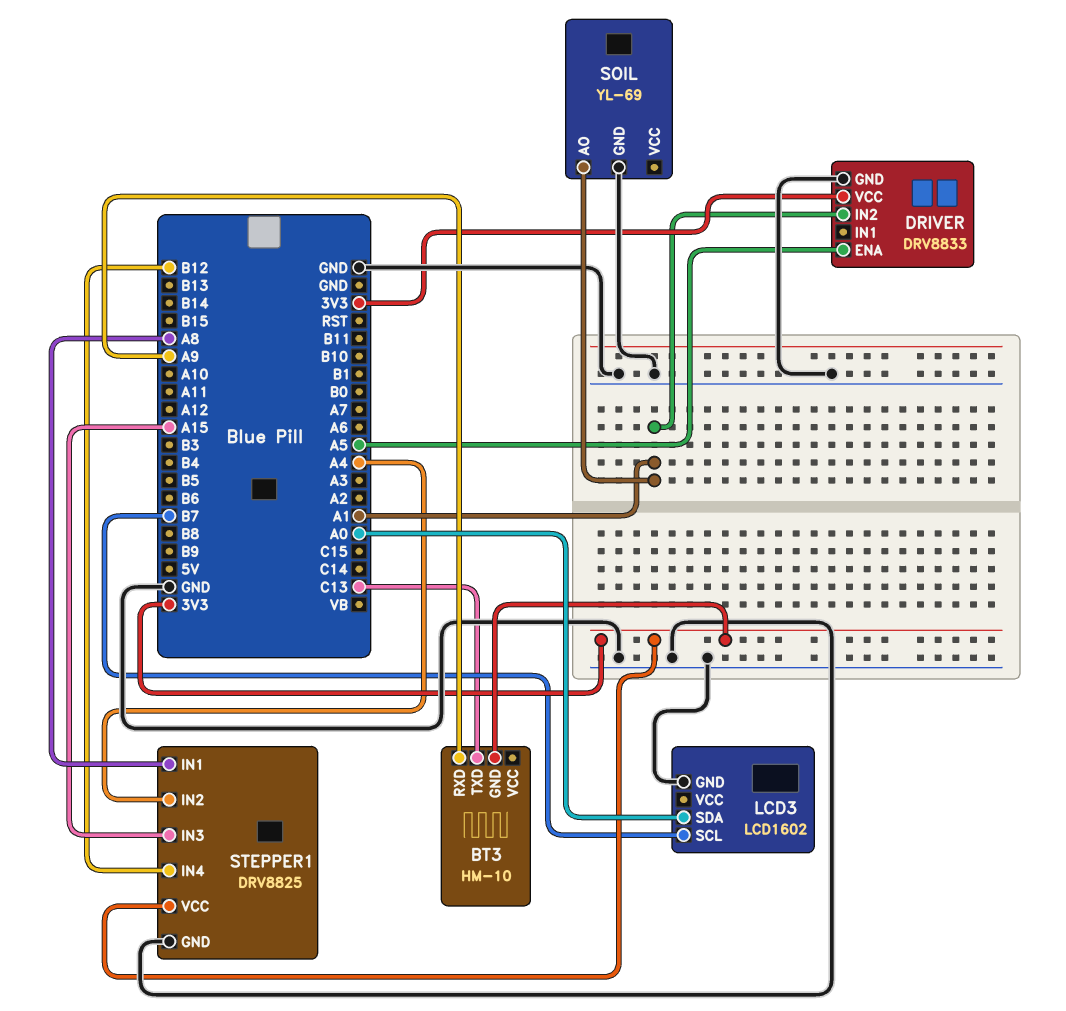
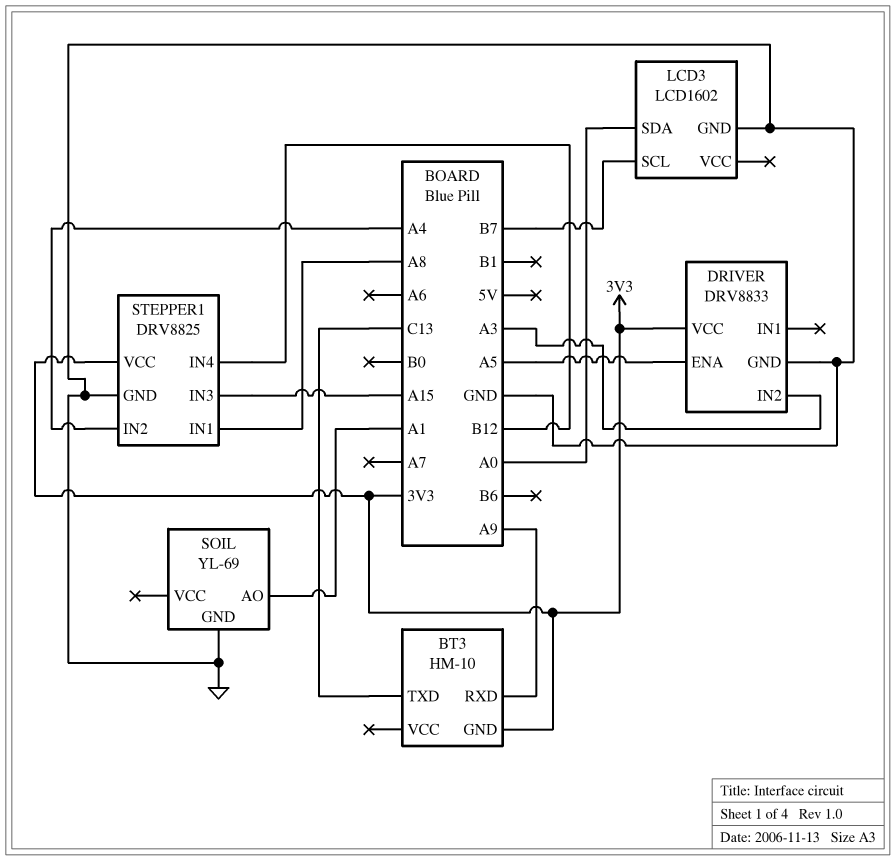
DRIVER pin IN2: A1 -> A3

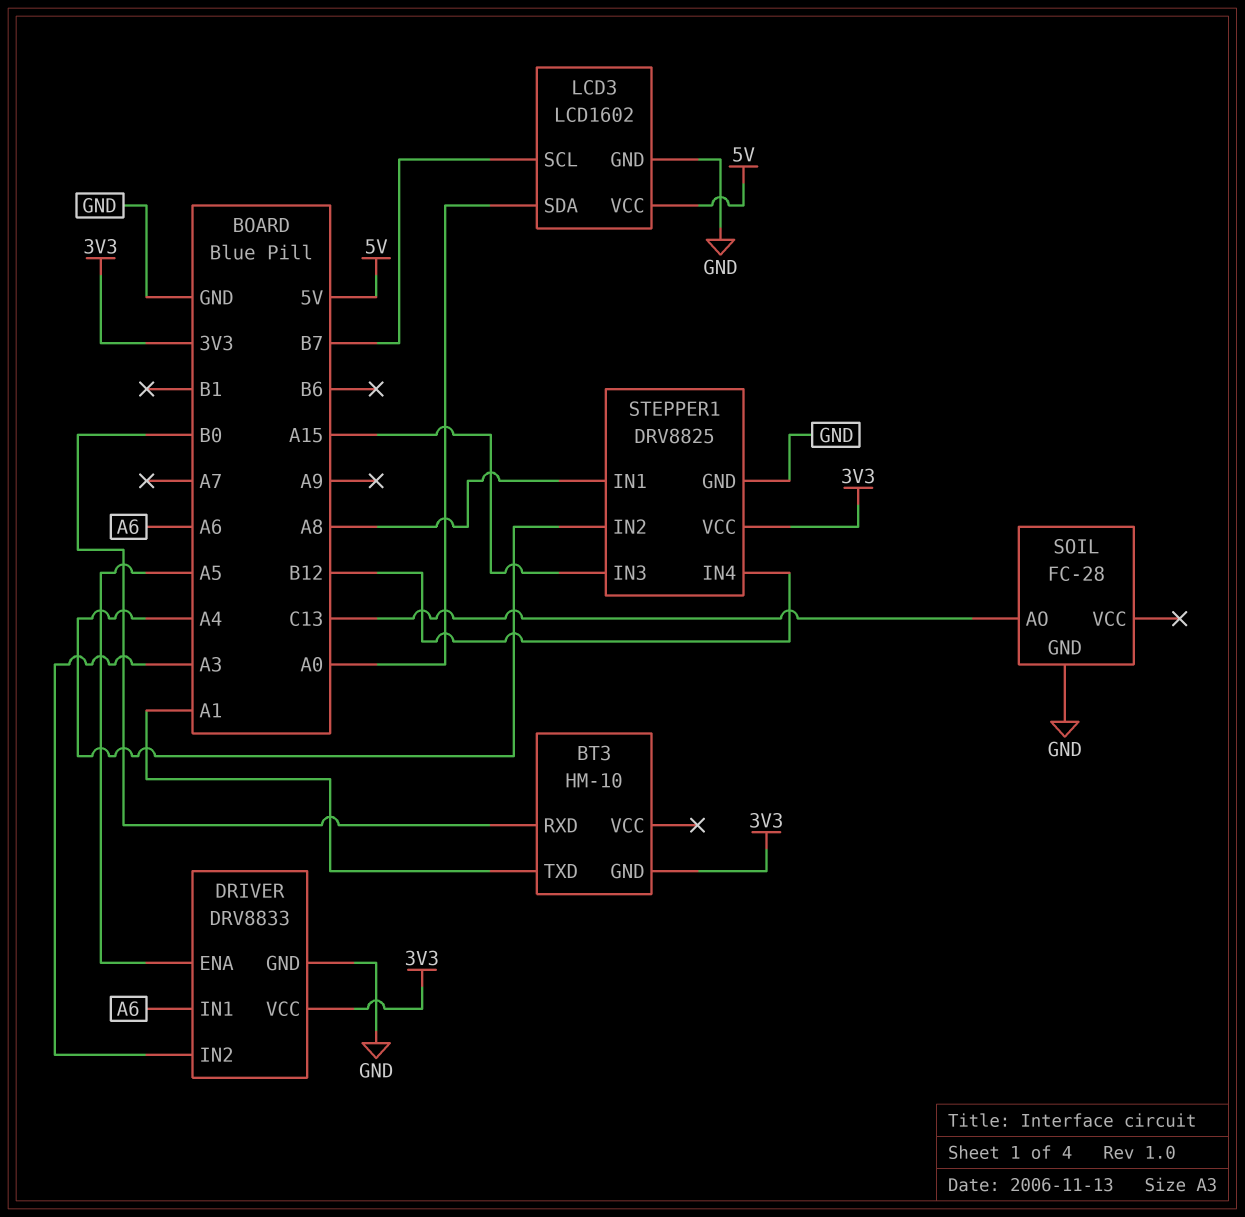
BT3 pin RXD: A9 -> B0
BT3 pin TXD: C13 -> A1
DRIVER pin IN1: none -> A6
LCD3 pin VCC: none -> 5V
SOIL: YL-69 -> FC-28
SOIL pin AO: A1 -> C13

